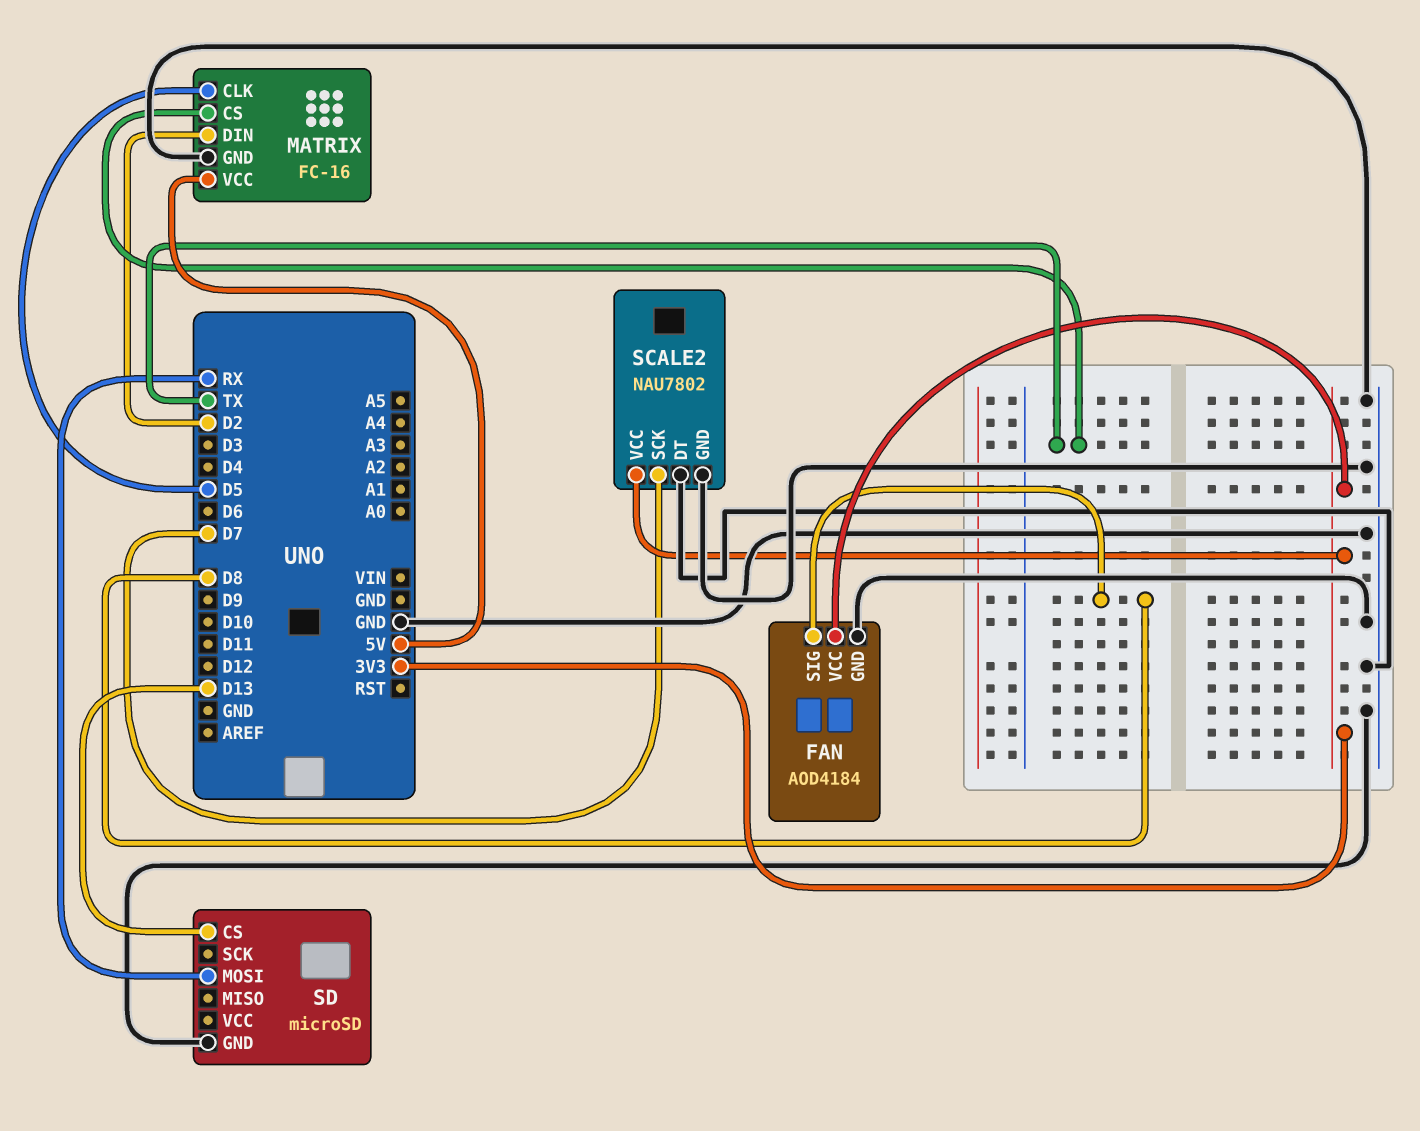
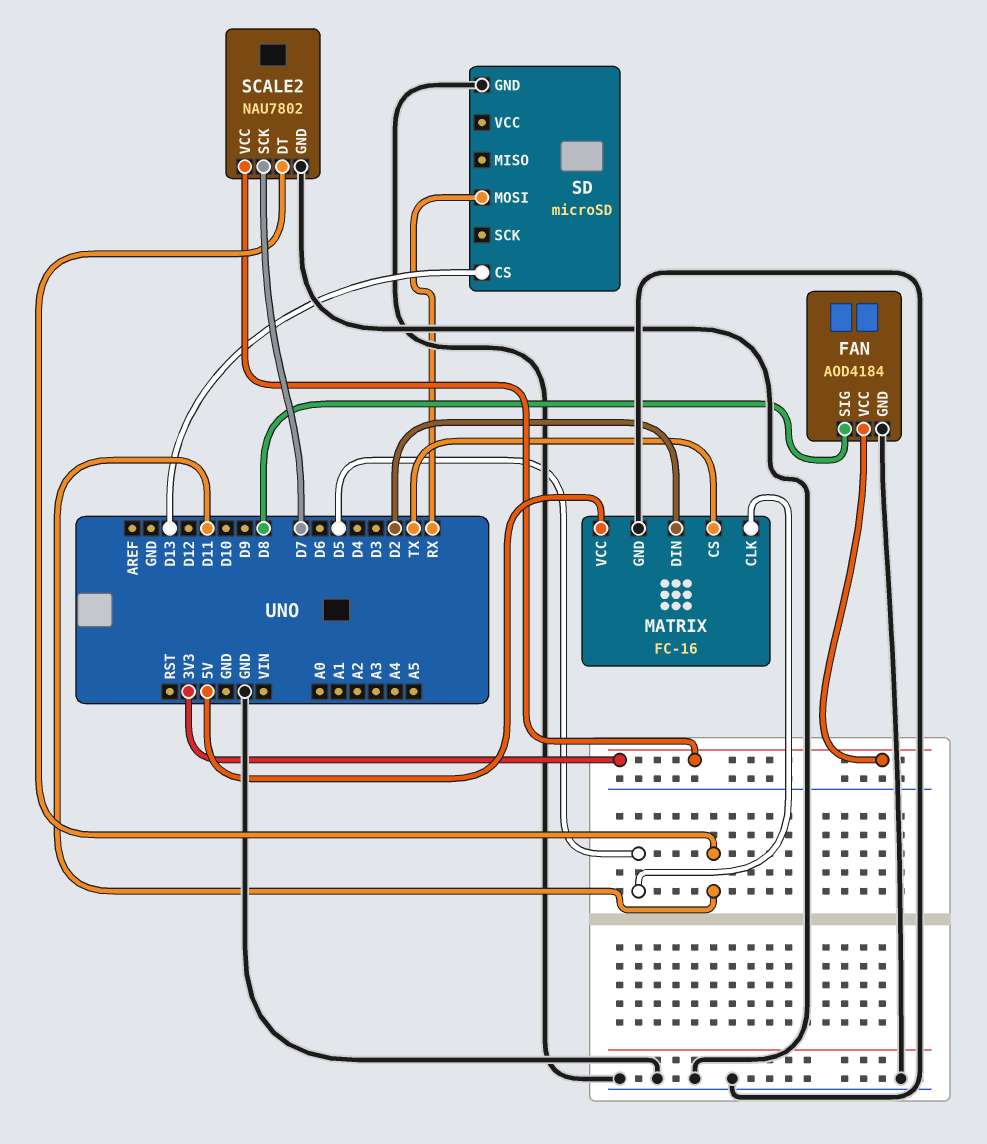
SCALE2 pin DT: GND -> D11

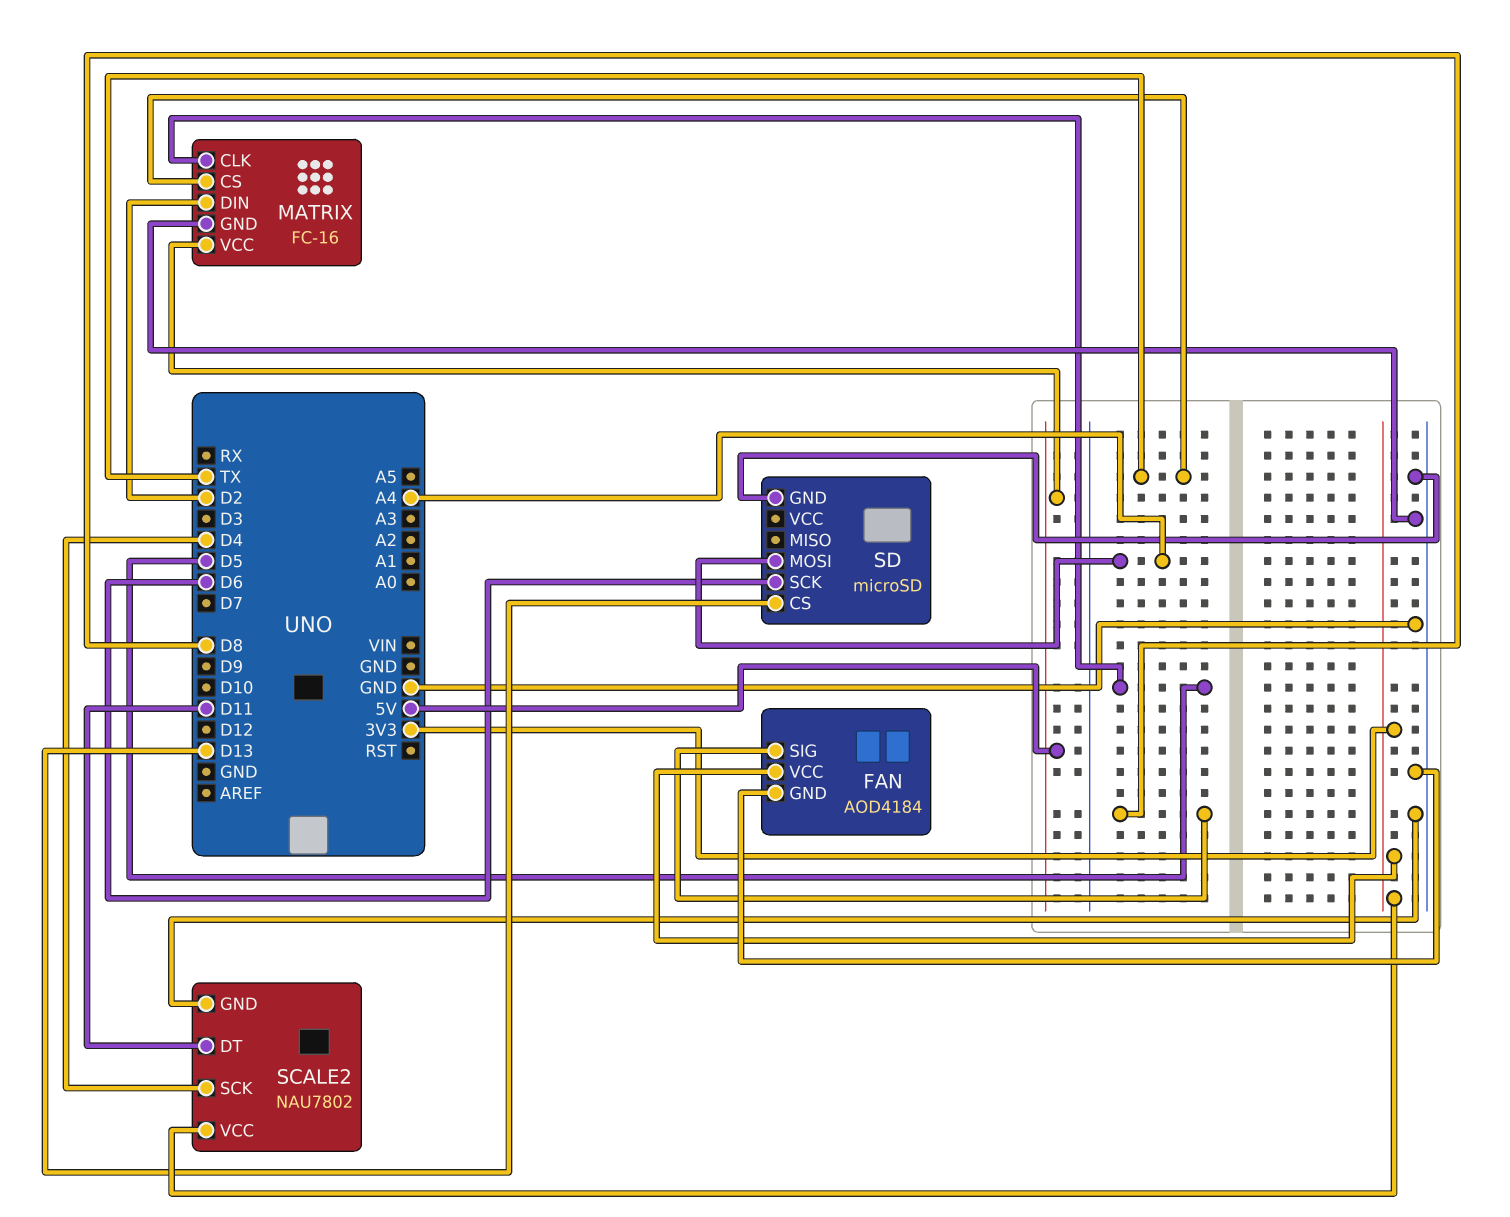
SCALE2 pin SCK: D7 -> D4
SD pin MOSI: RX -> A4
SD pin SCK: none -> D6

